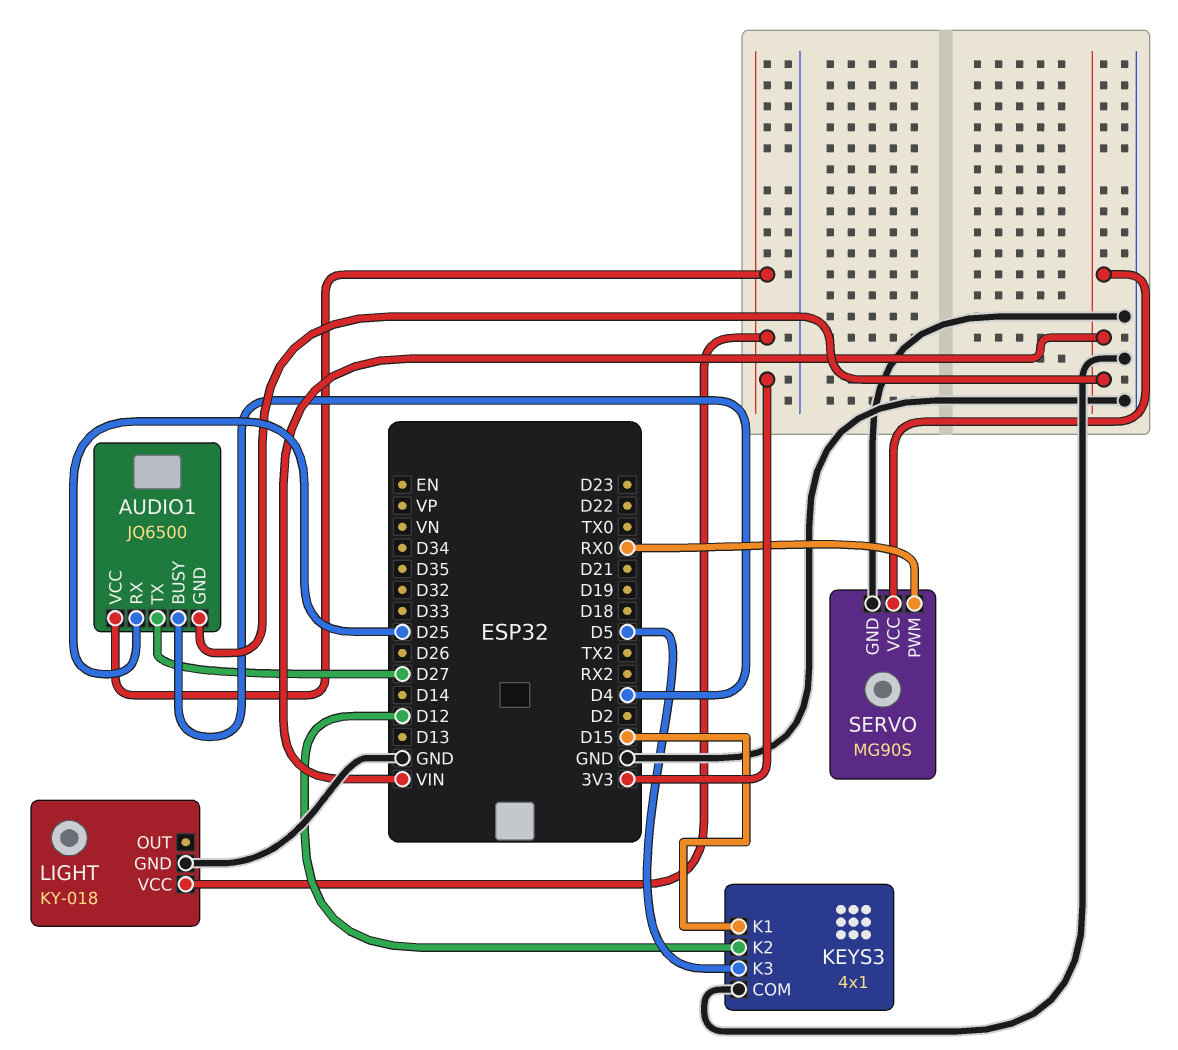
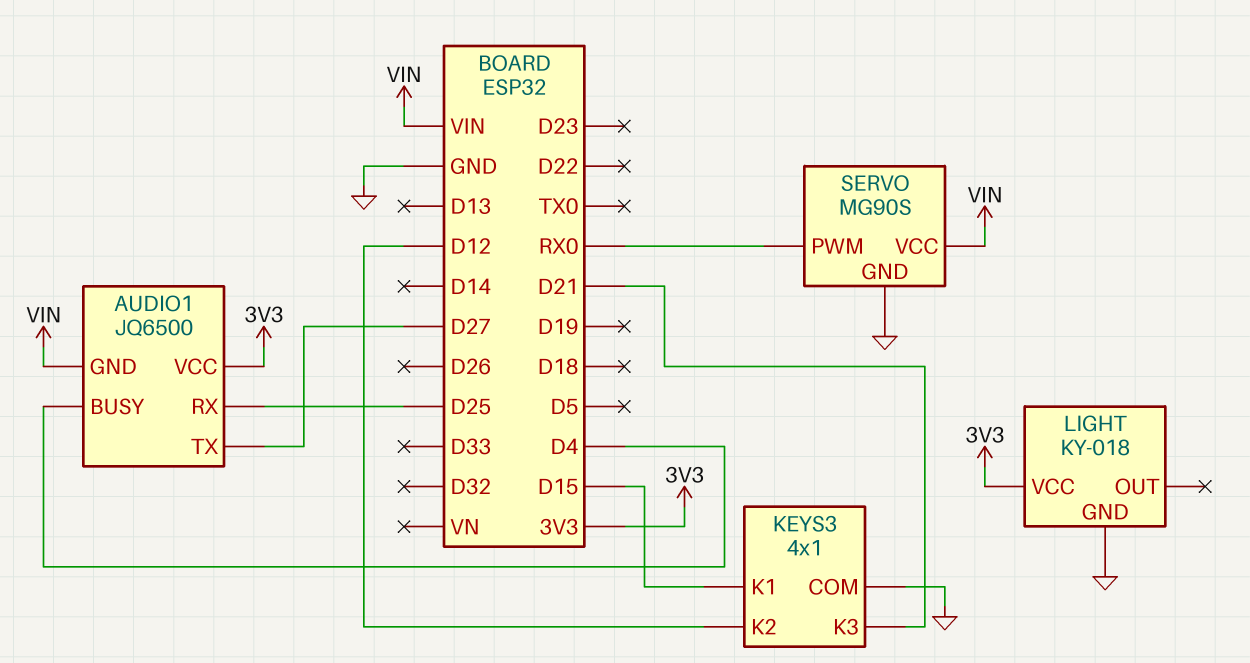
KEYS3 pin K3: D5 -> D21

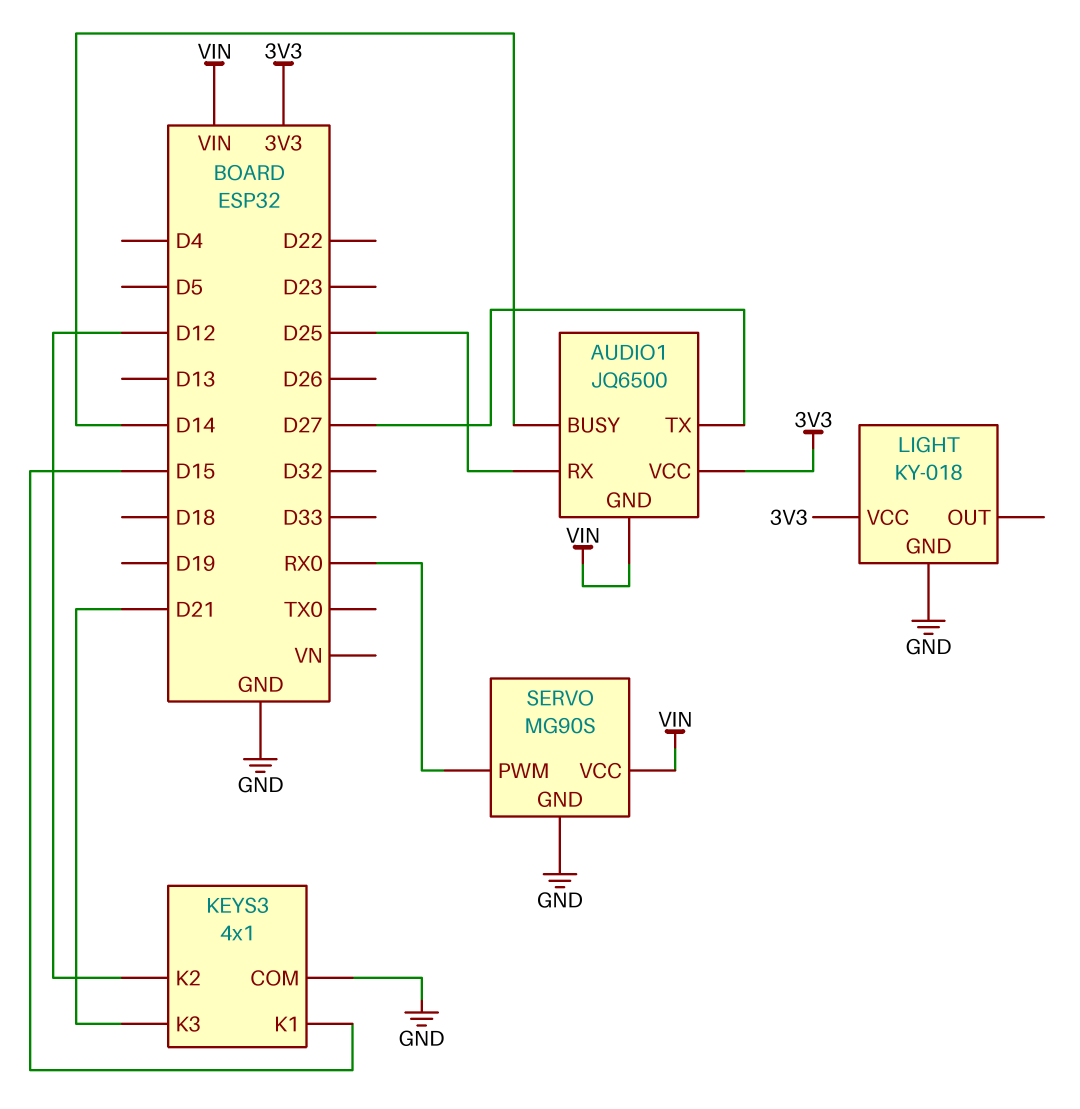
AUDIO1 pin BUSY: D4 -> D14

